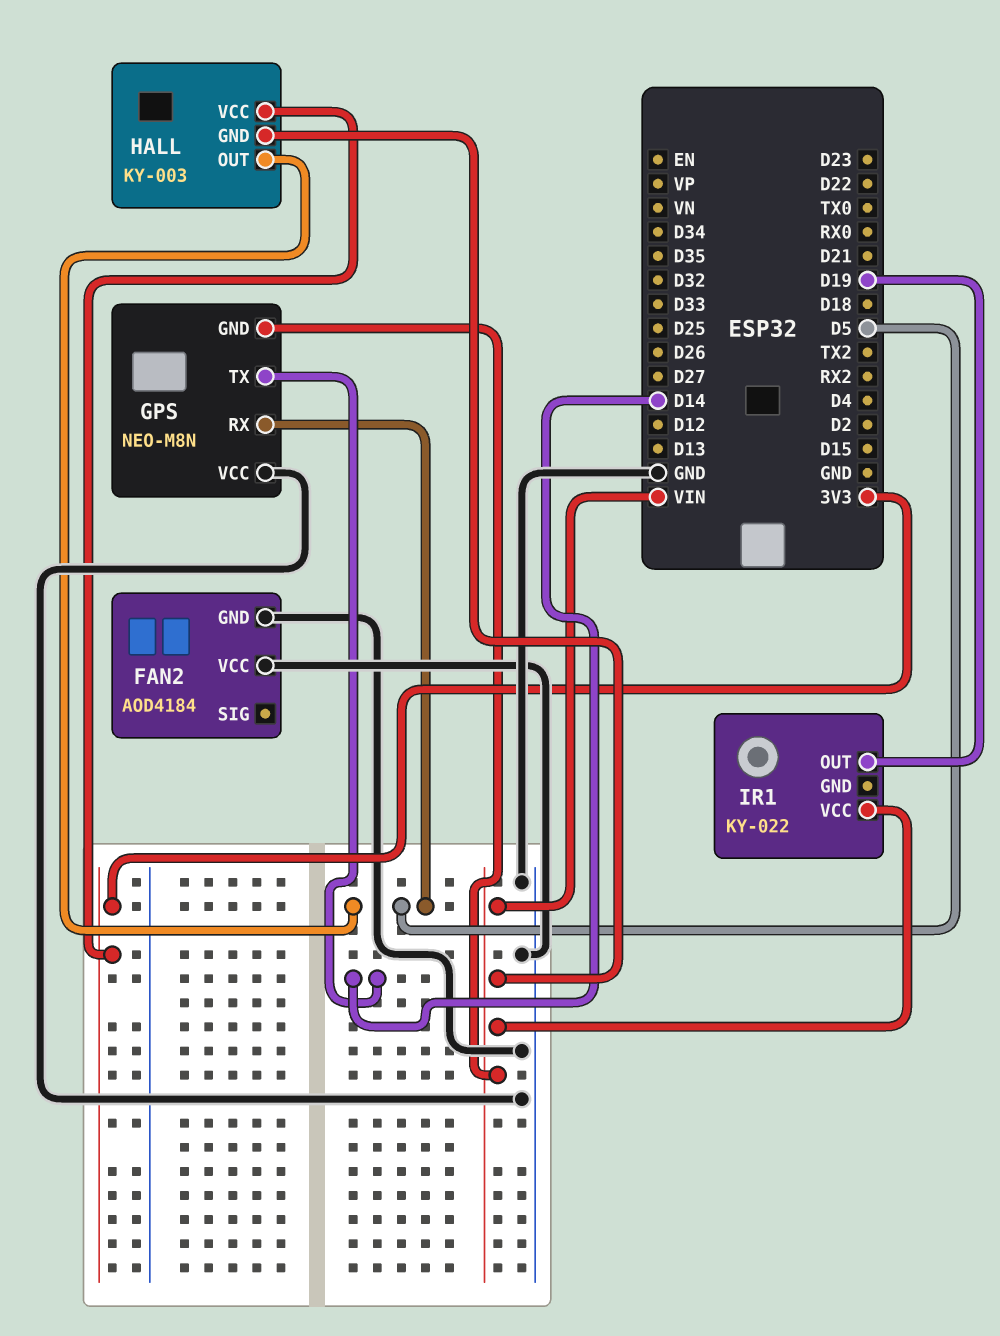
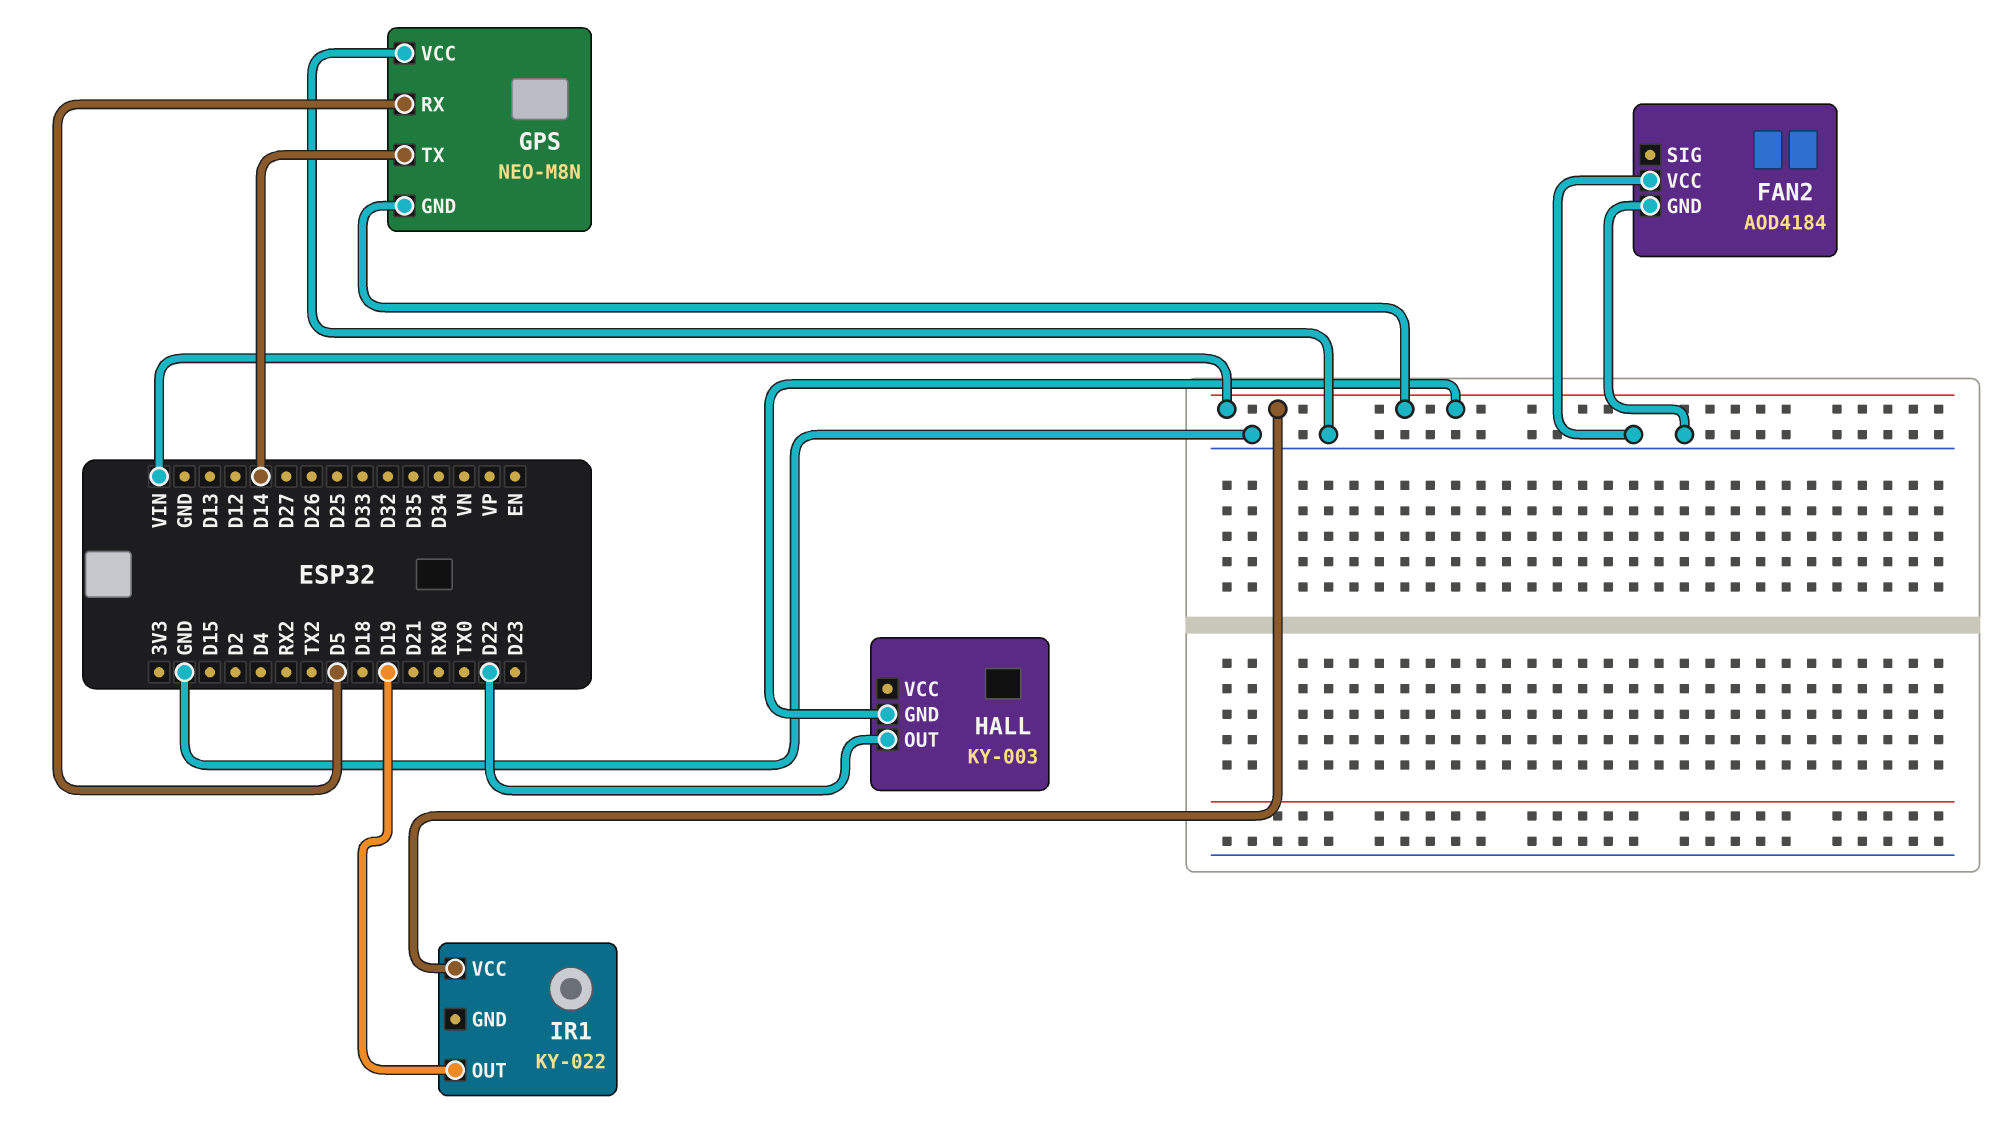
HALL pin OUT: D5 -> D22
HALL pin VCC: 3V3 -> none

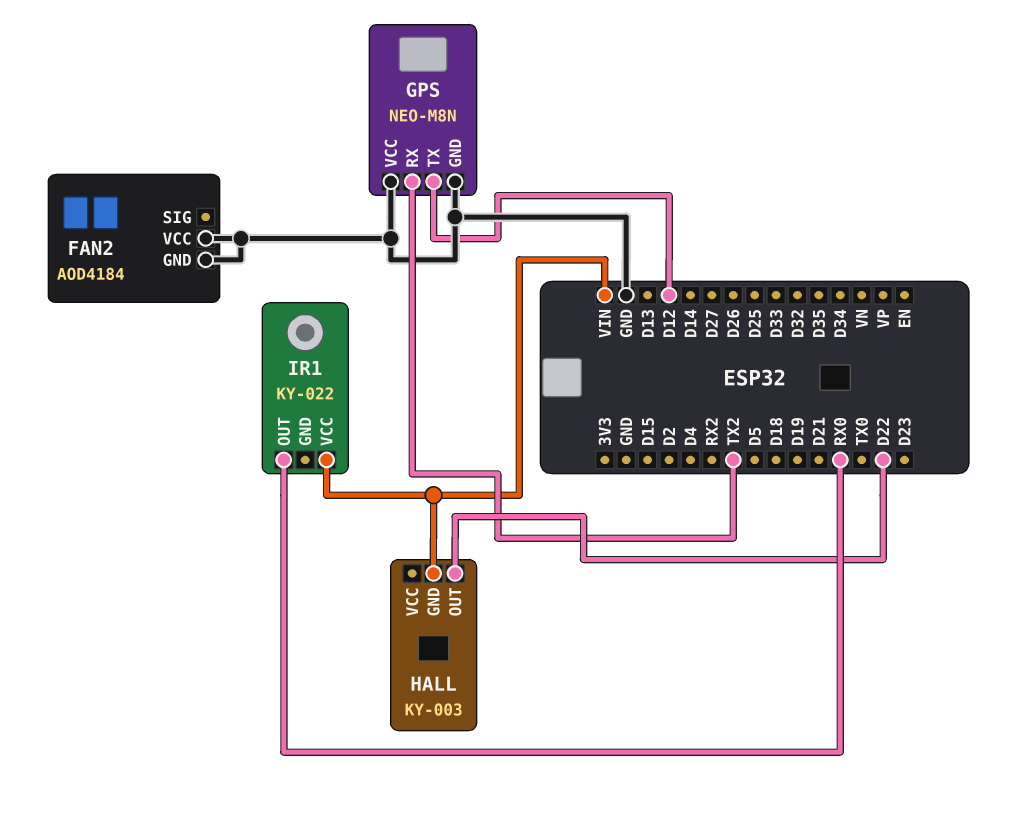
GPS pin GND: VIN -> GND
GPS pin RX: D5 -> TX2
GPS pin TX: D14 -> D12
IR1 pin OUT: D19 -> RX0

